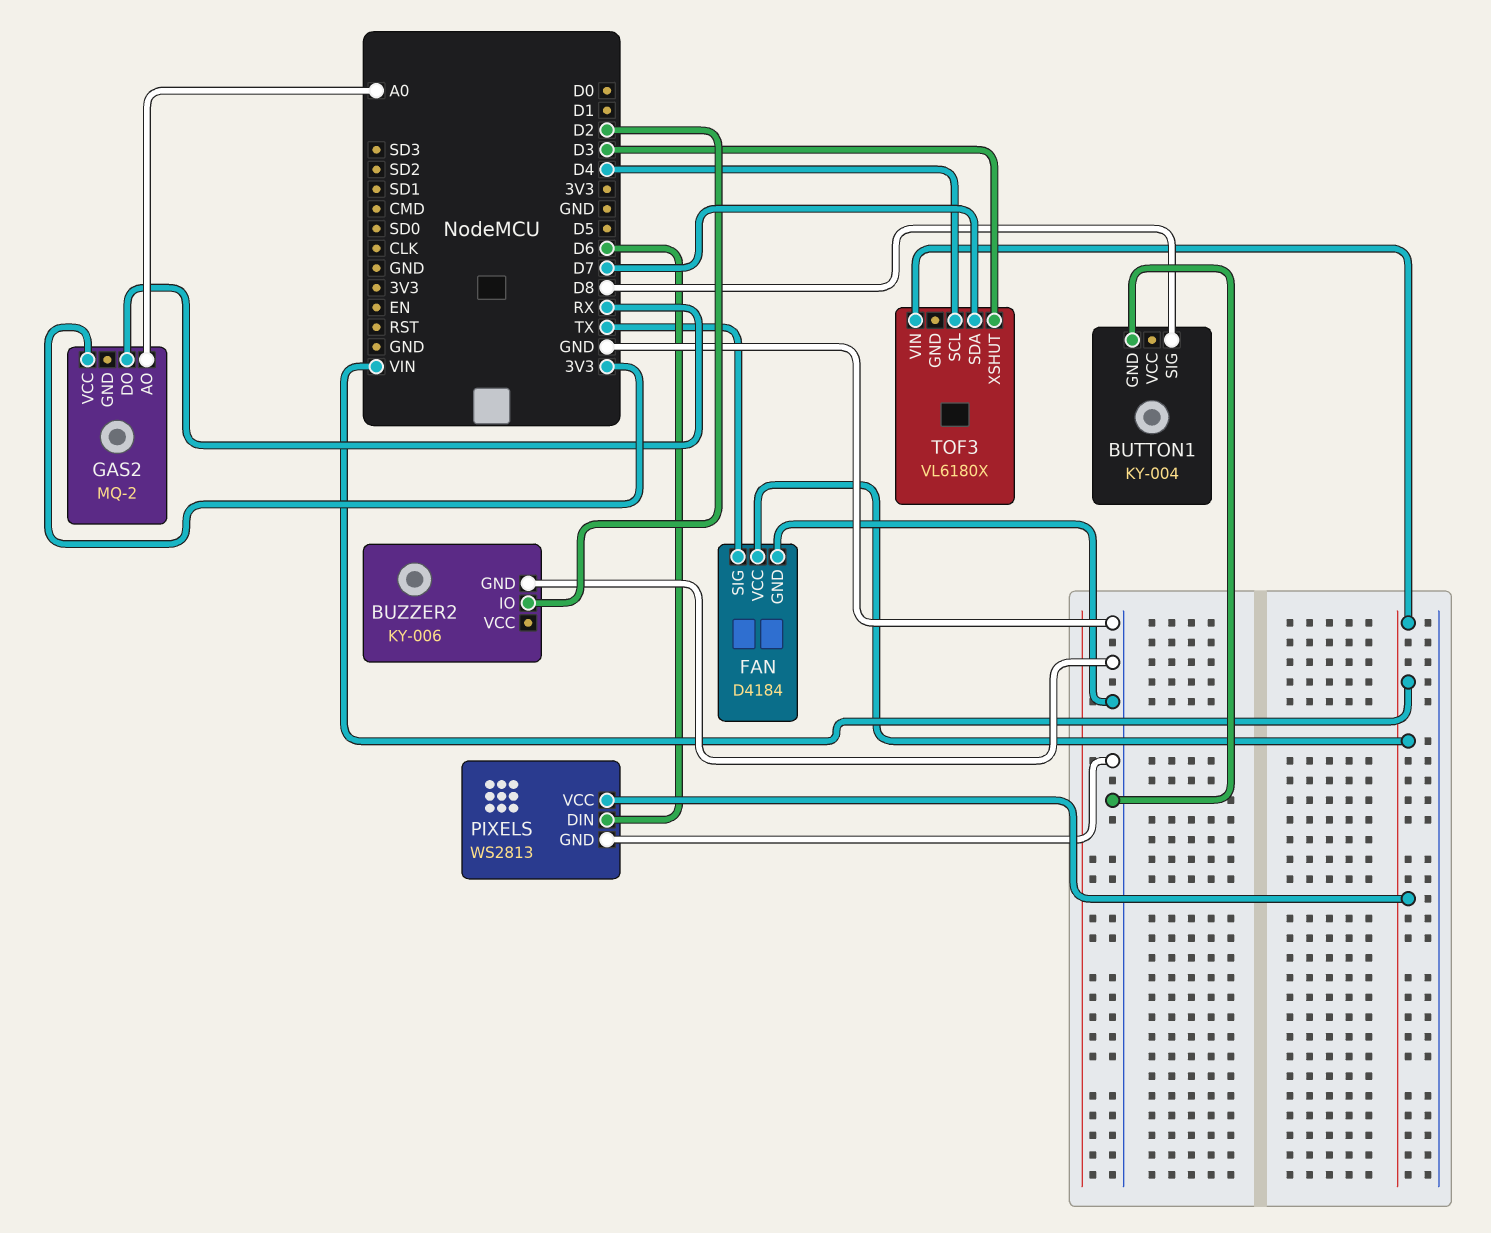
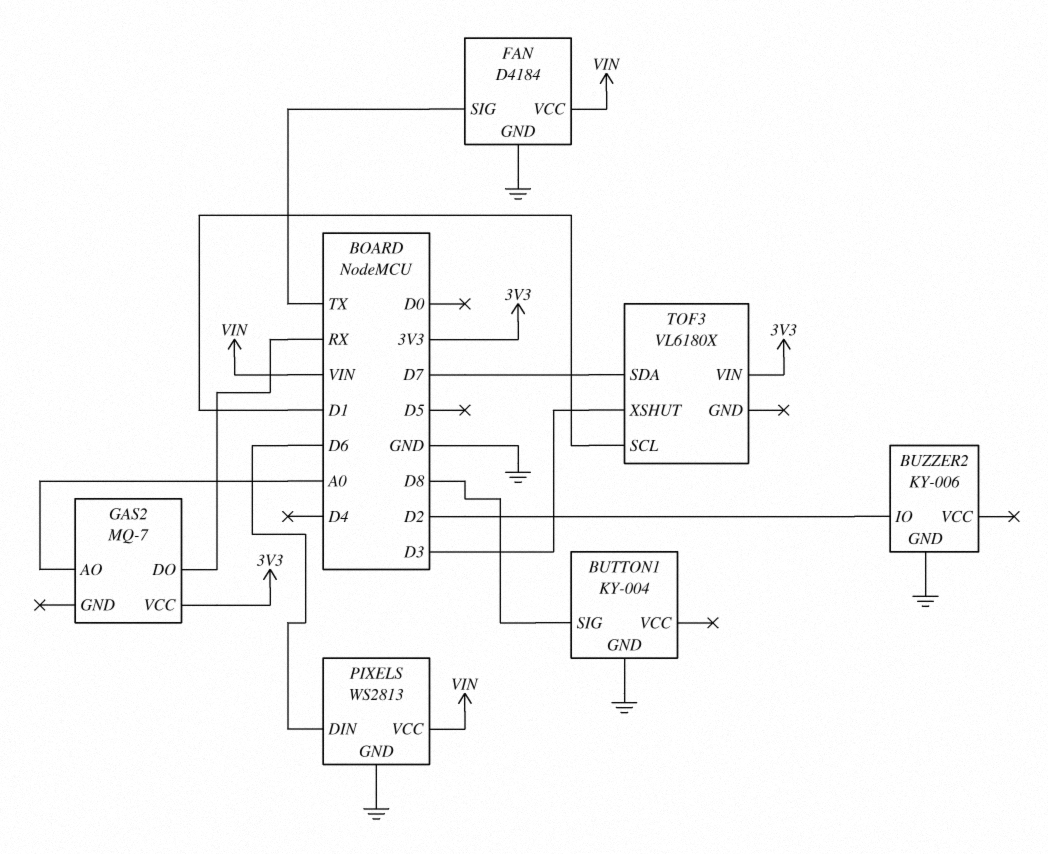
GAS2: MQ-2 -> MQ-7
TOF3 pin SCL: D4 -> D1
TOF3 pin VIN: VIN -> 3V3

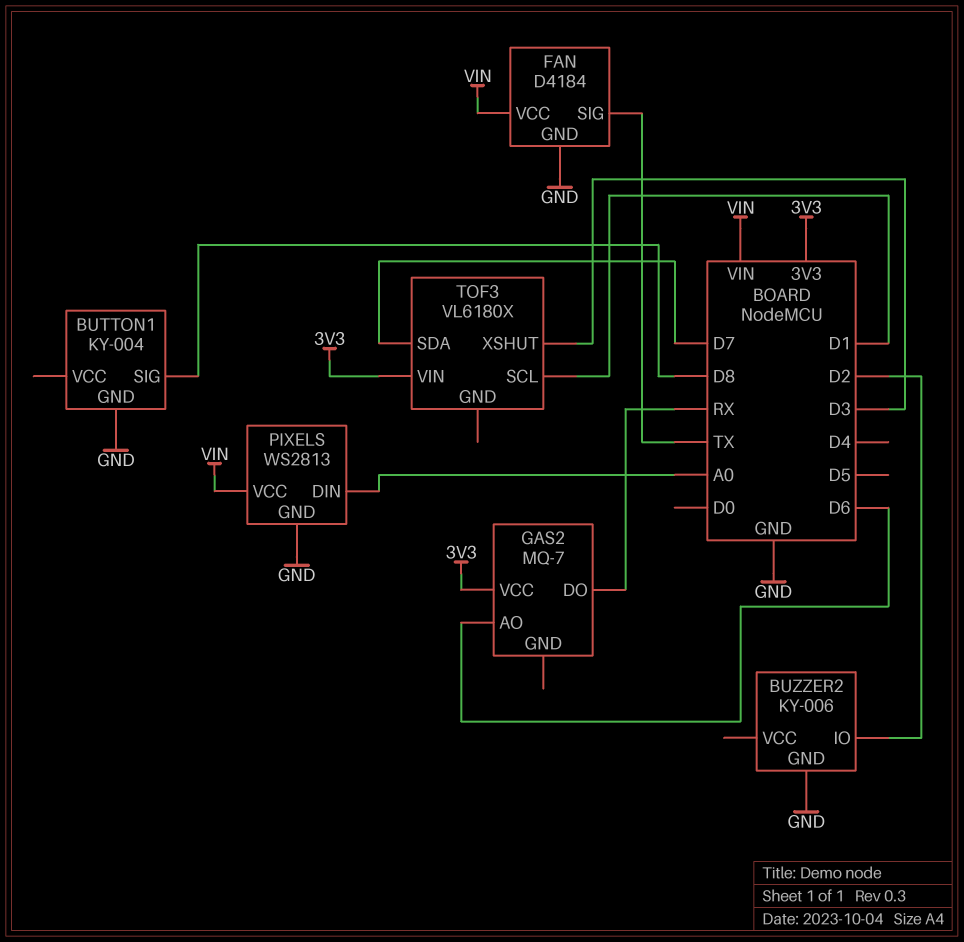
GAS2 pin AO: A0 -> D6
PIXELS pin DIN: D6 -> A0

